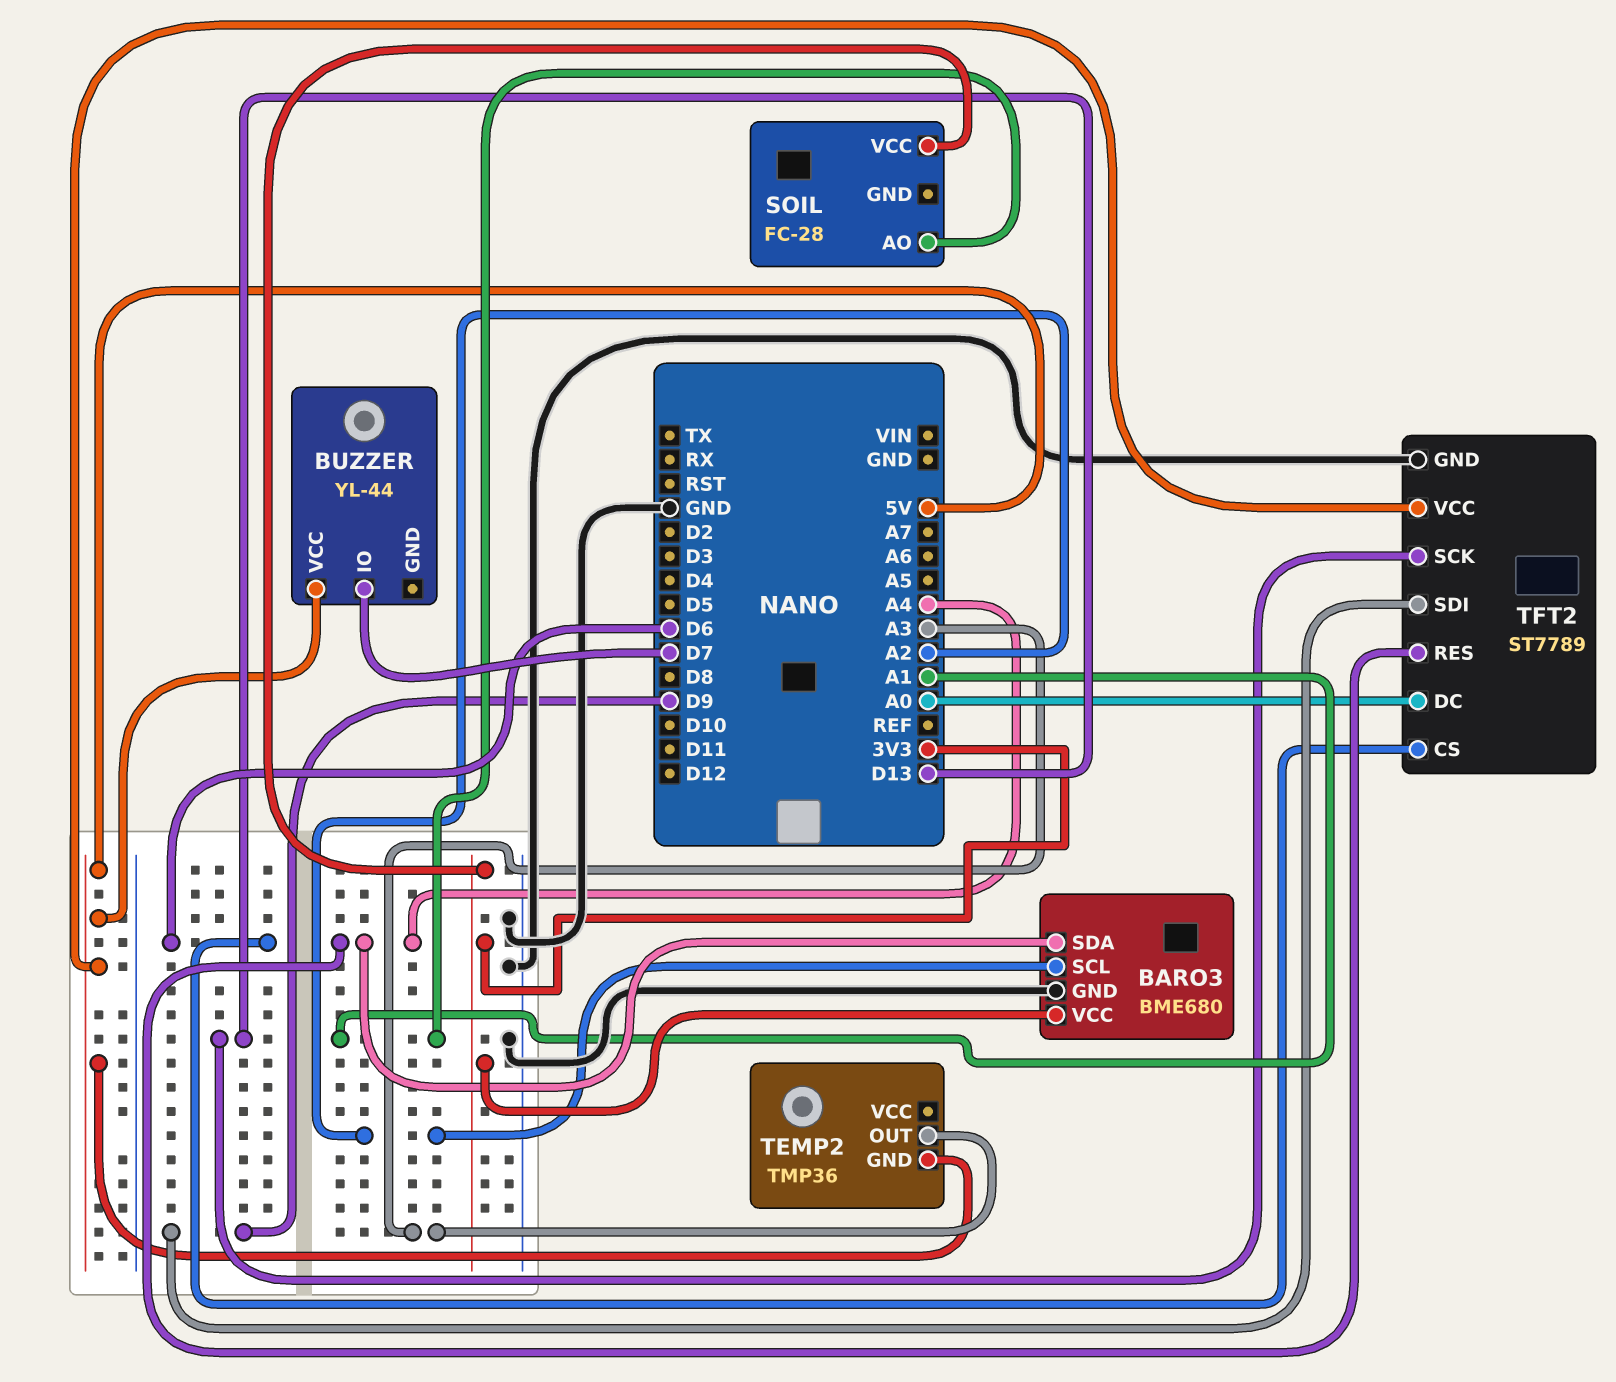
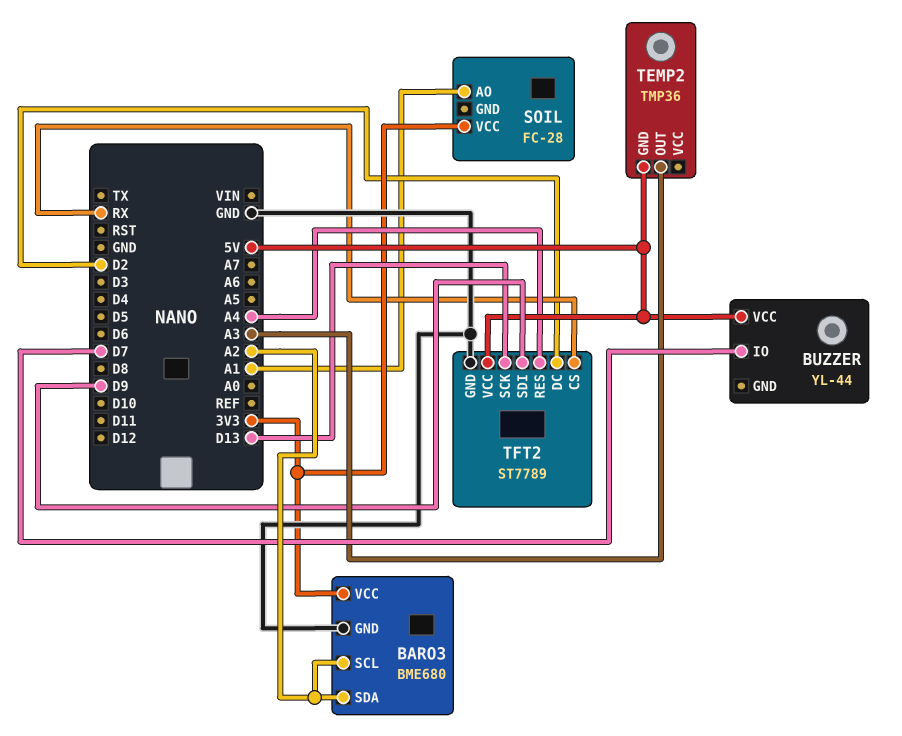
BARO3 pin SDA: A4 -> A2
TFT2 pin CS: D6 -> RX
TFT2 pin DC: A0 -> D2

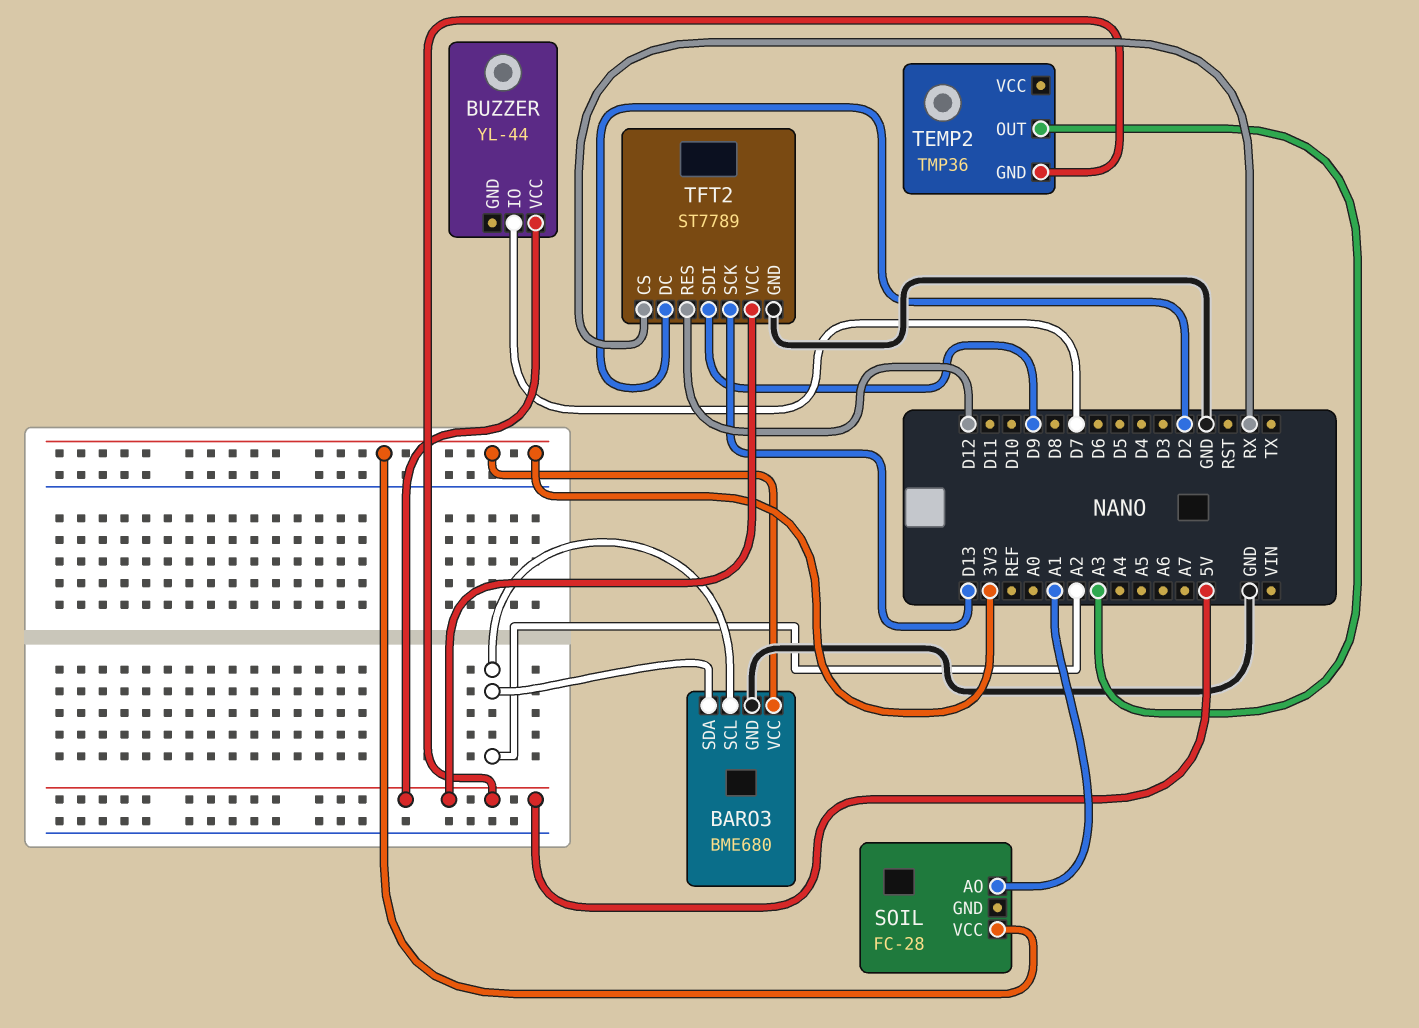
TFT2 pin RES: A4 -> D12

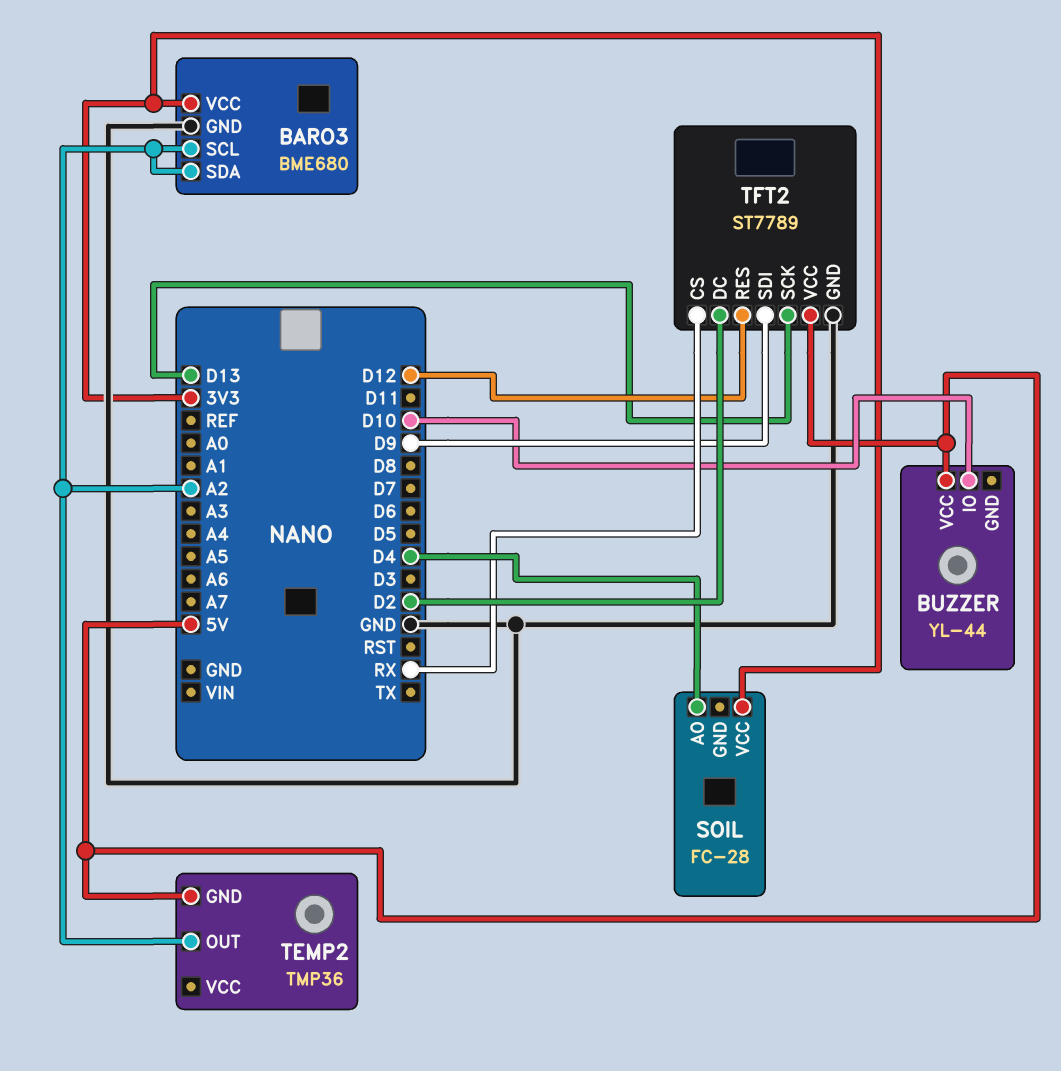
BUZZER pin IO: D7 -> D10
SOIL pin AO: A1 -> D4
TEMP2 pin OUT: A3 -> A2

